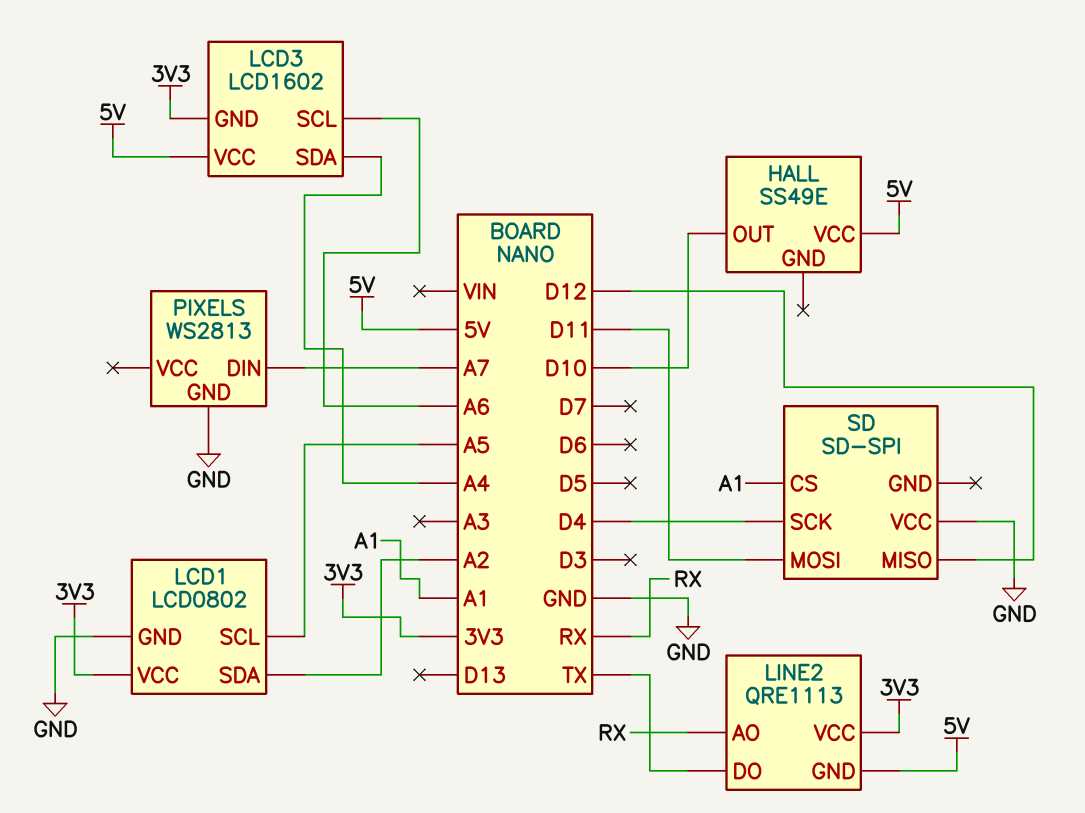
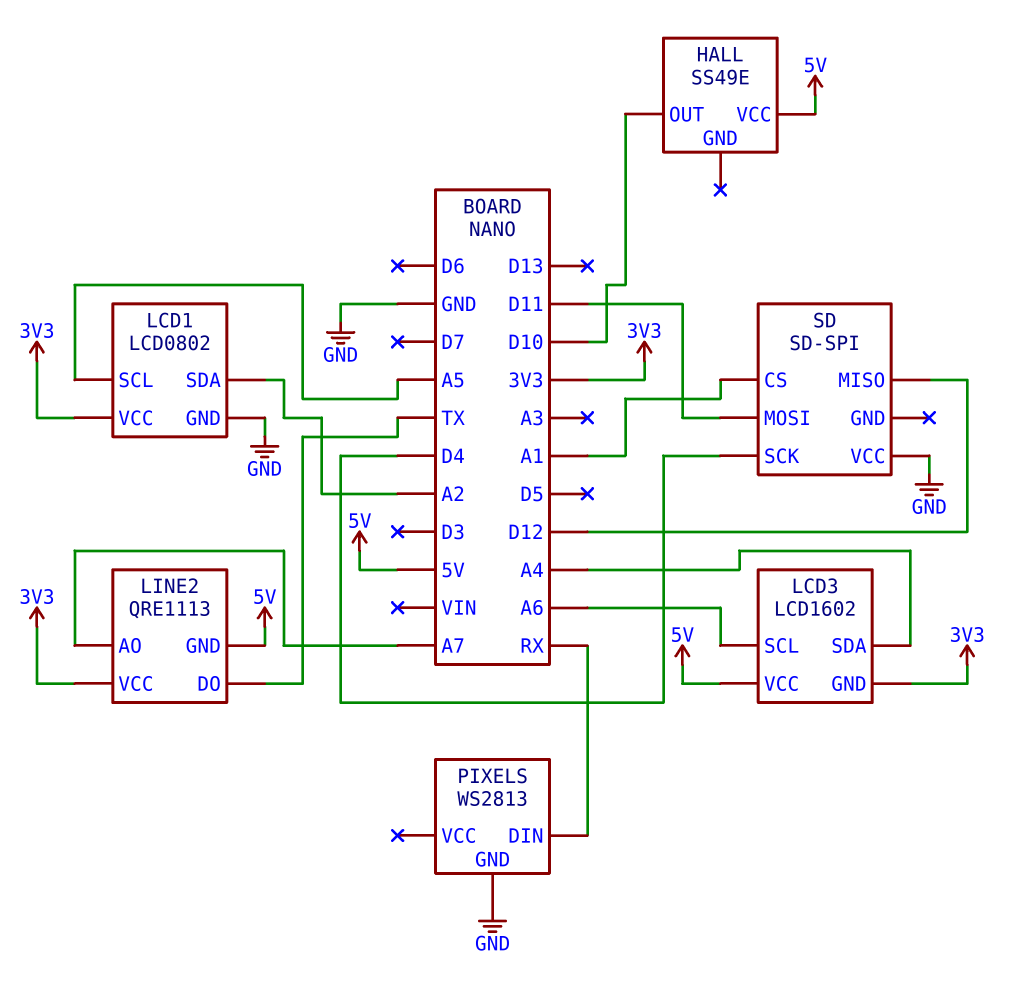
LINE2 pin AO: RX -> A7
PIXELS pin DIN: A7 -> RX

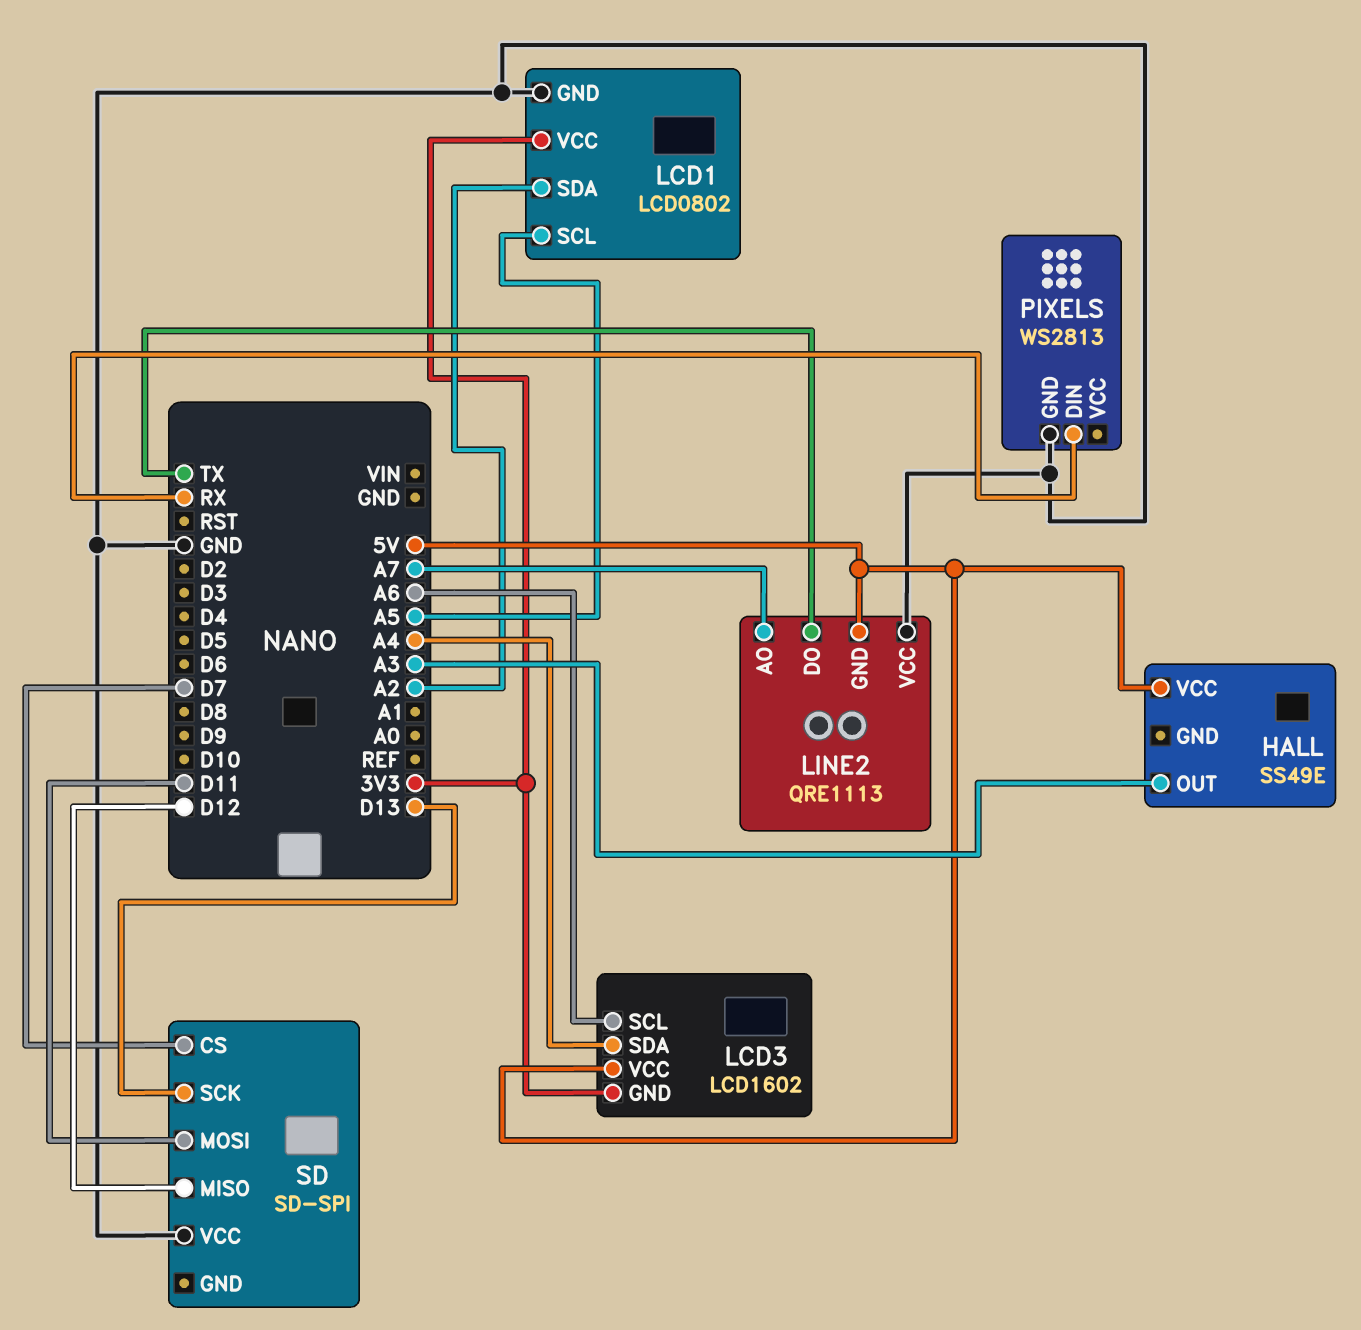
HALL pin OUT: D10 -> A3
LINE2 pin VCC: 3V3 -> GND
SD pin CS: A1 -> D7
SD pin SCK: D4 -> D13

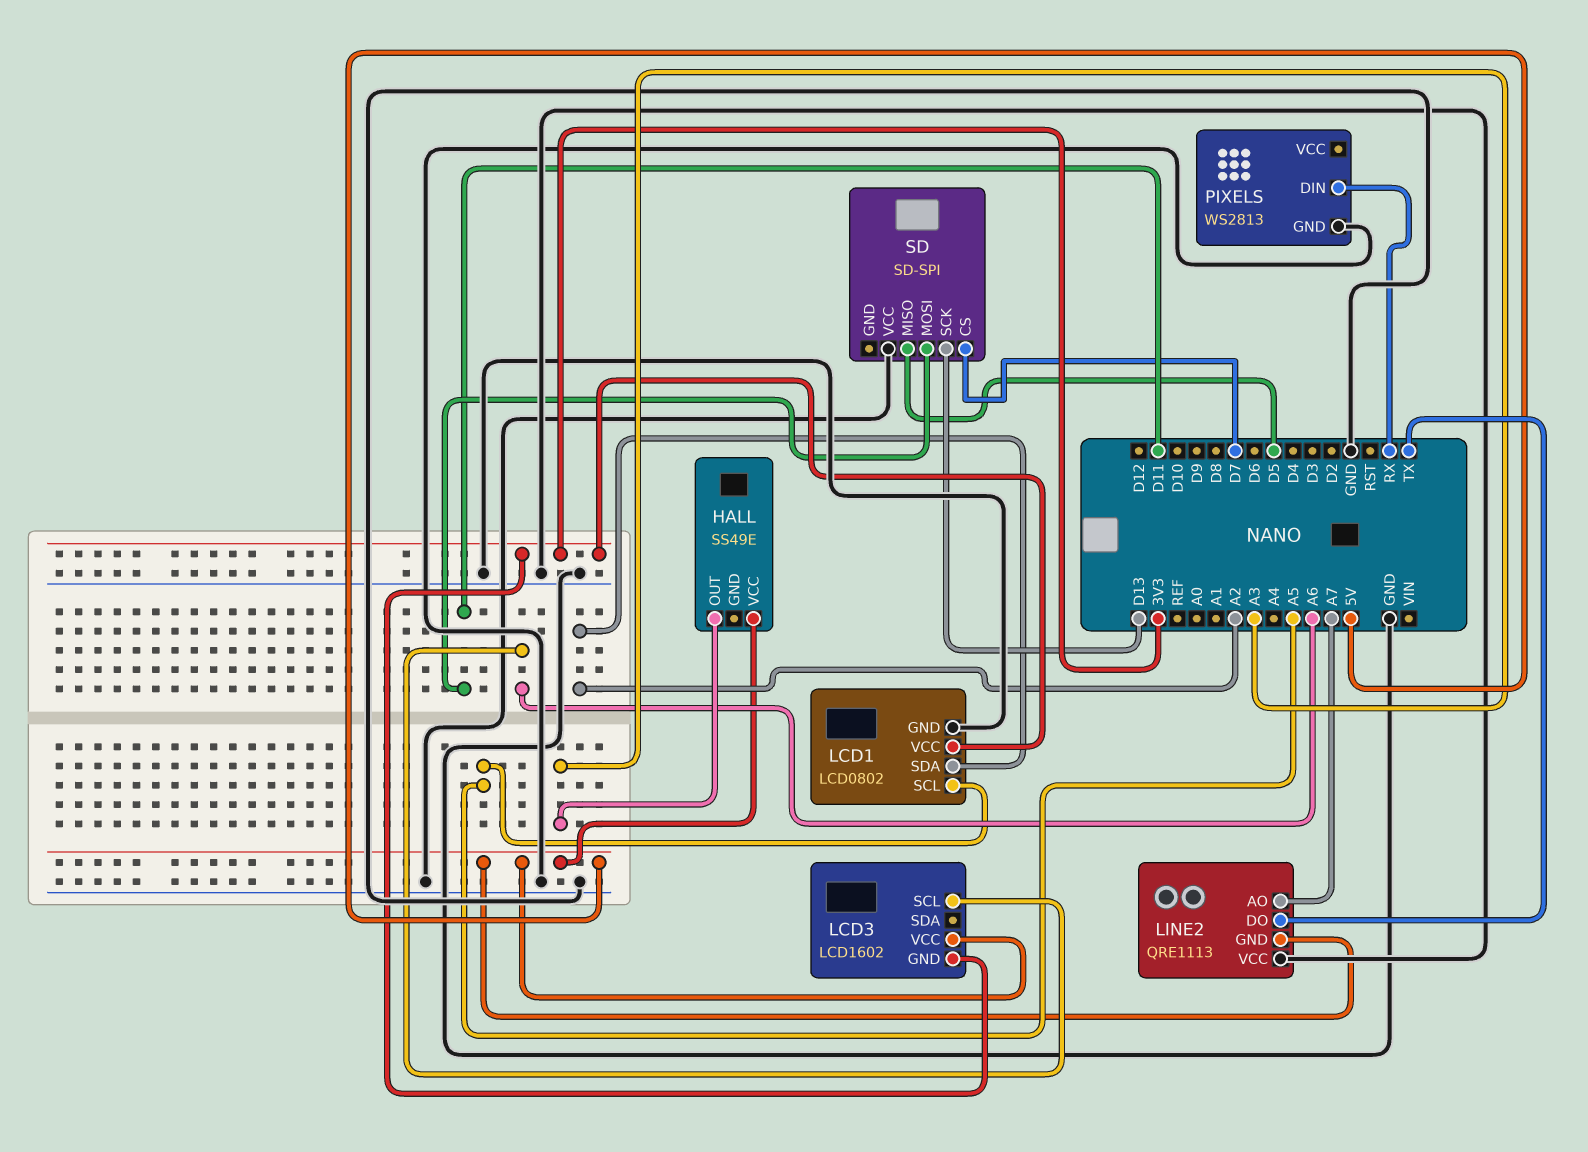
LCD3 pin SDA: A4 -> none
SD pin MISO: D12 -> D5

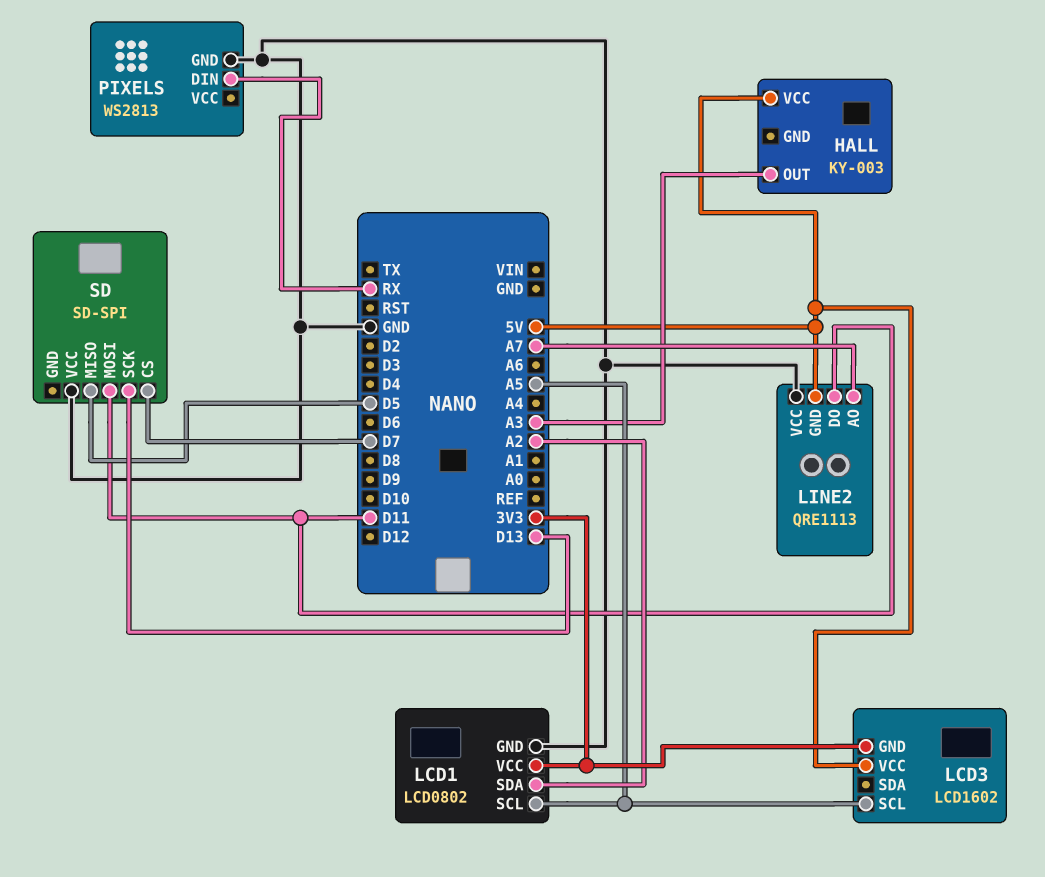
HALL: SS49E -> KY-003
LCD3 pin SCL: A6 -> A5
LINE2 pin DO: TX -> D11

